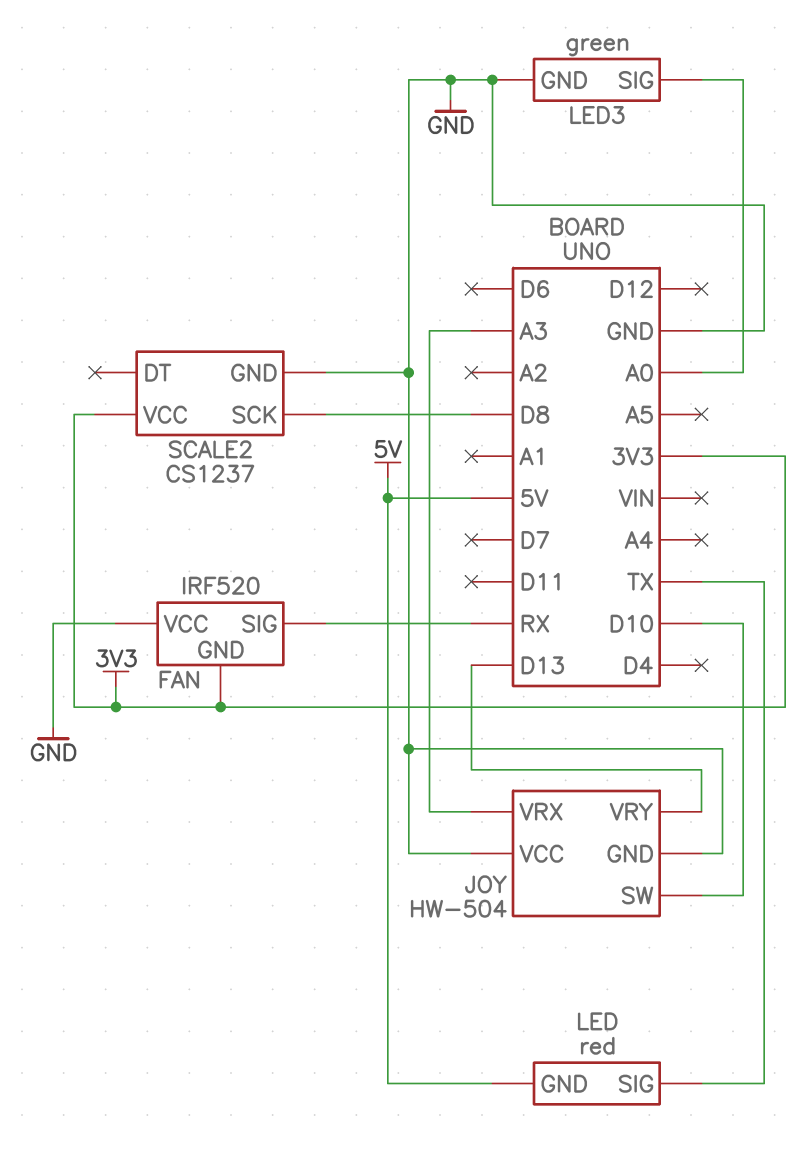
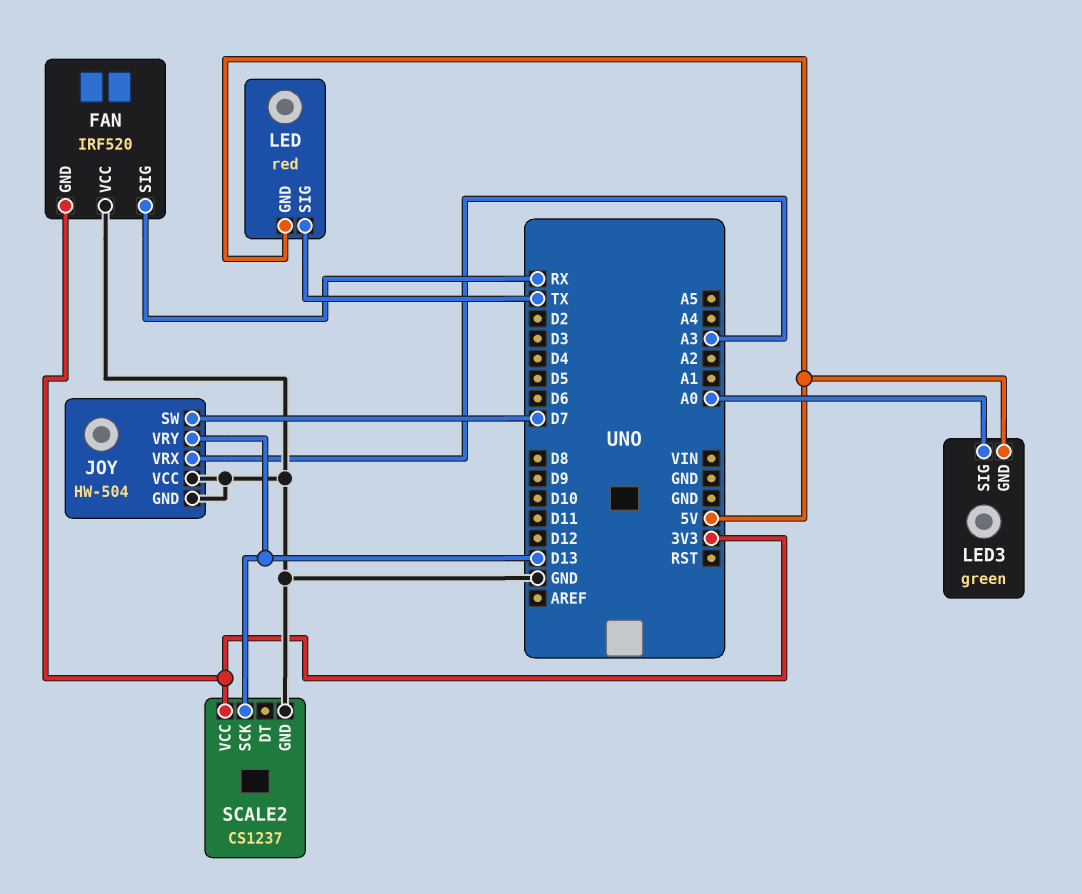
JOY pin SW: D10 -> D7
LED3 pin GND: GND -> 5V
SCALE2 pin SCK: D8 -> D13

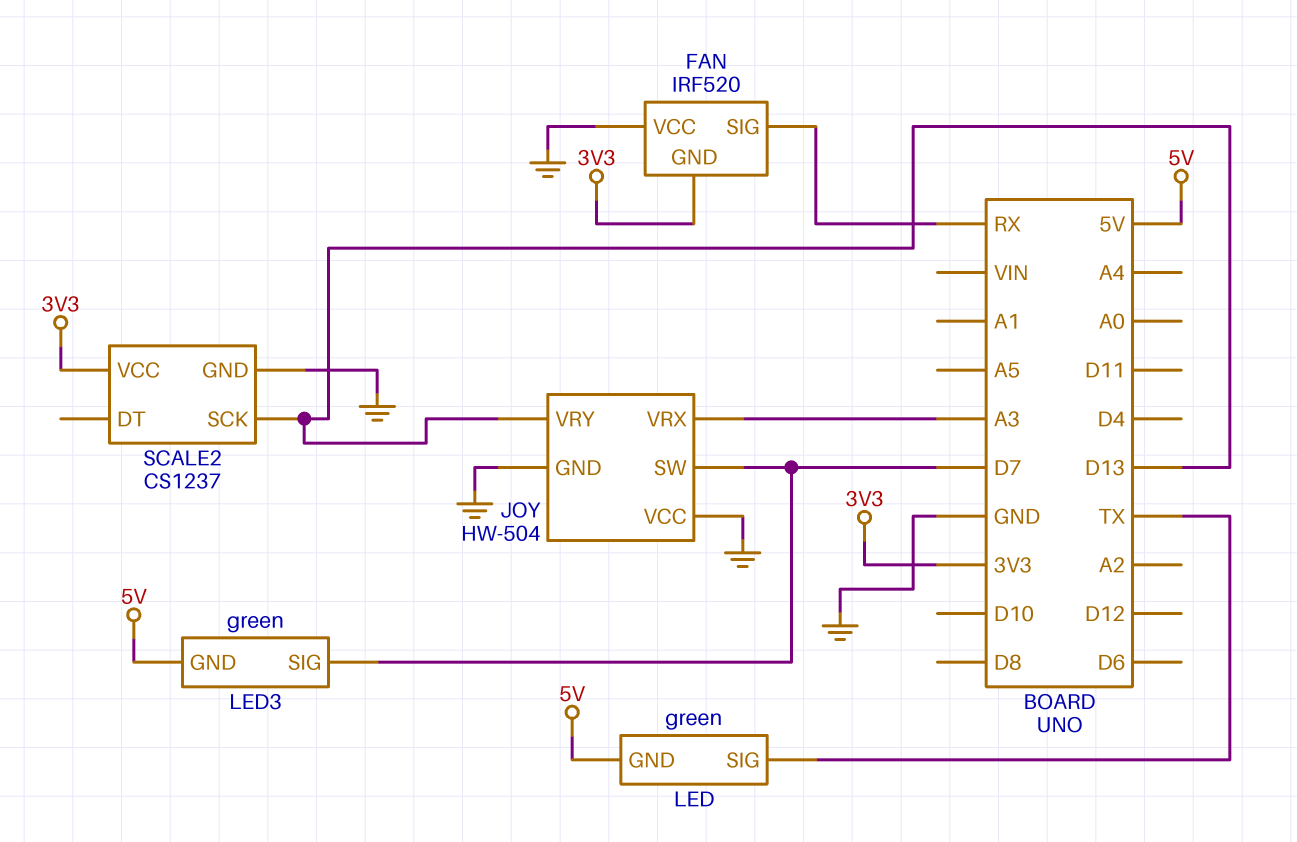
LED: red -> green
LED3 pin SIG: A0 -> D7

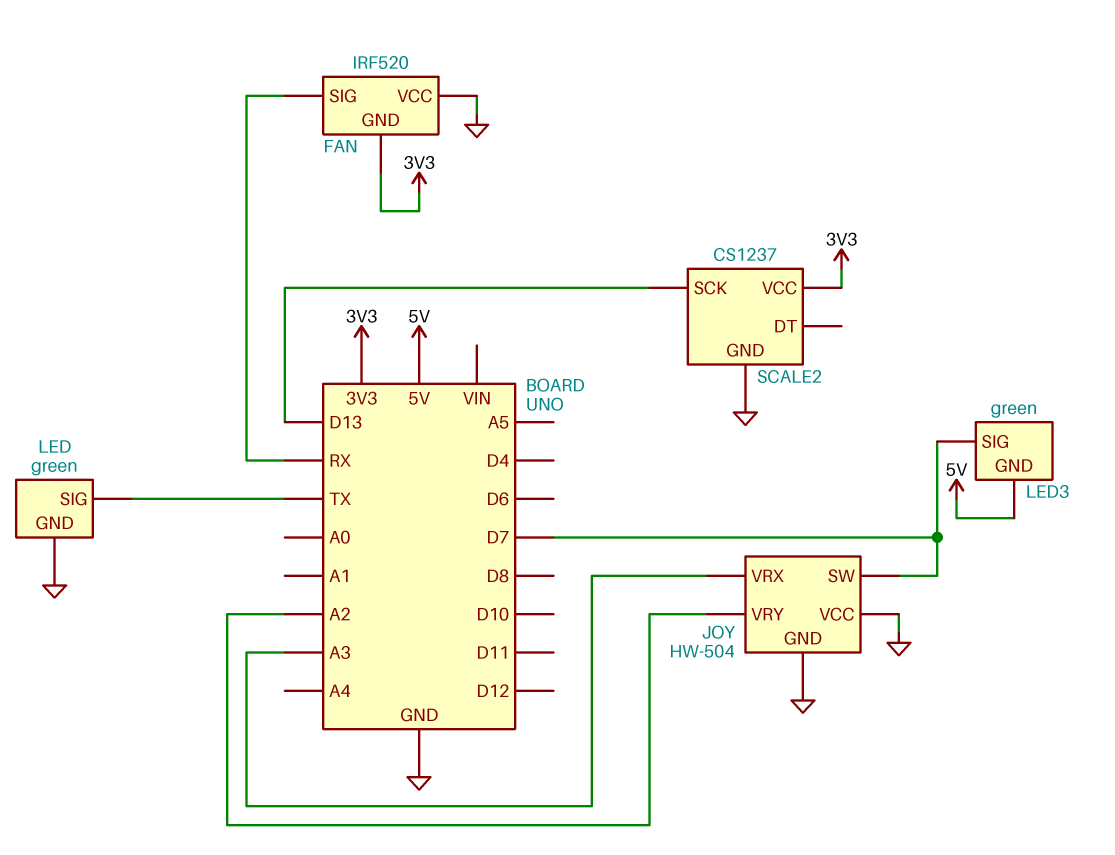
JOY pin VRY: D13 -> A2
LED pin GND: 5V -> GND

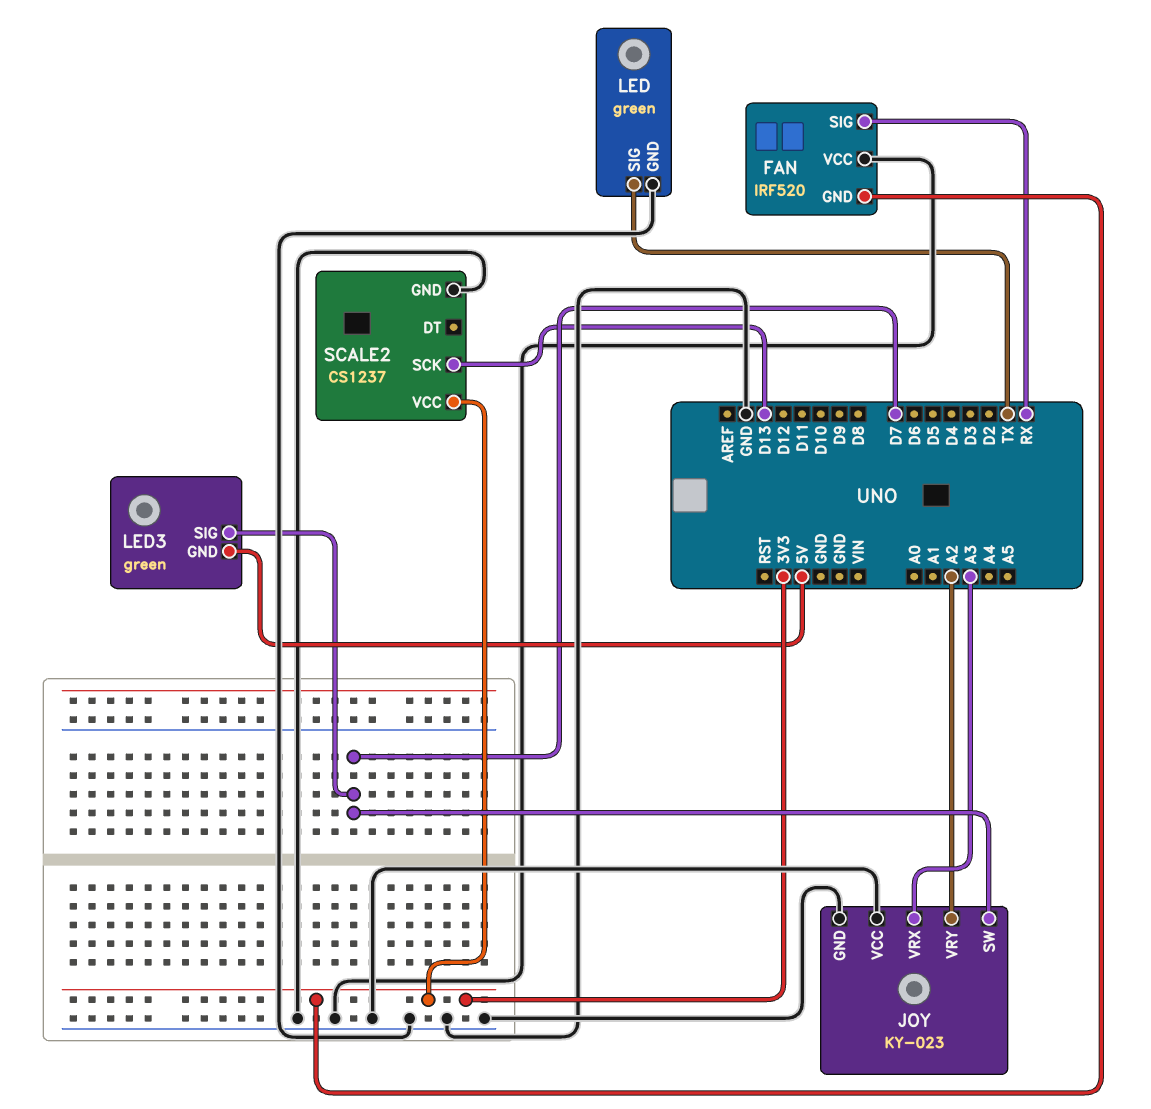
JOY: HW-504 -> KY-023

